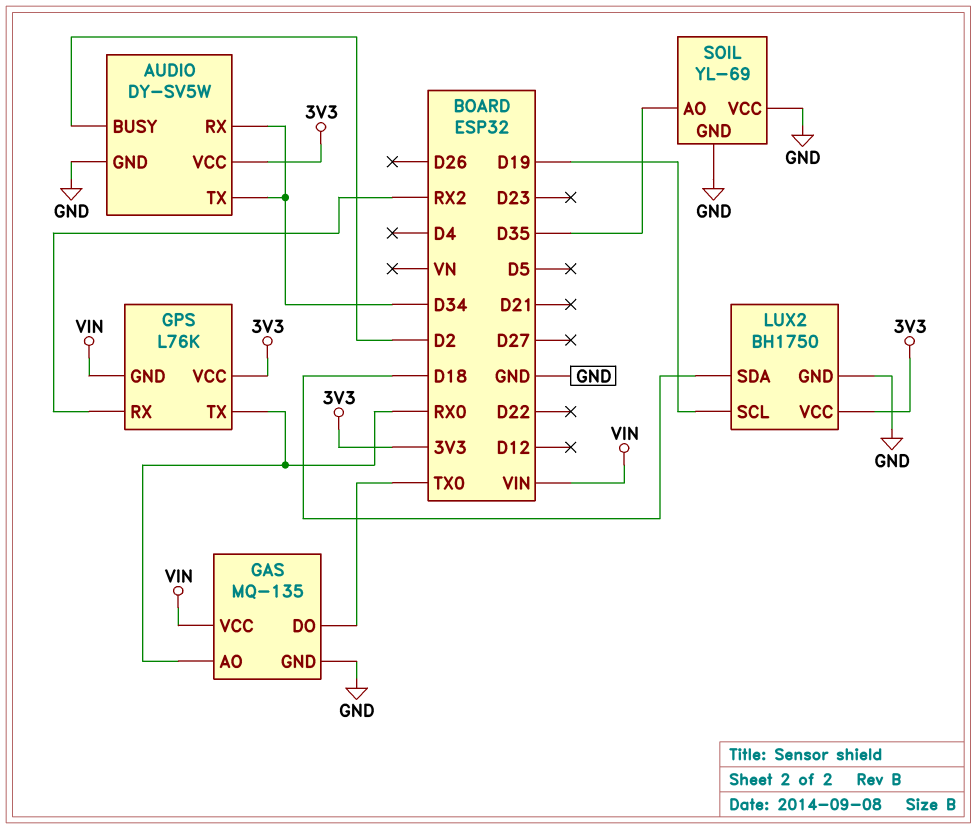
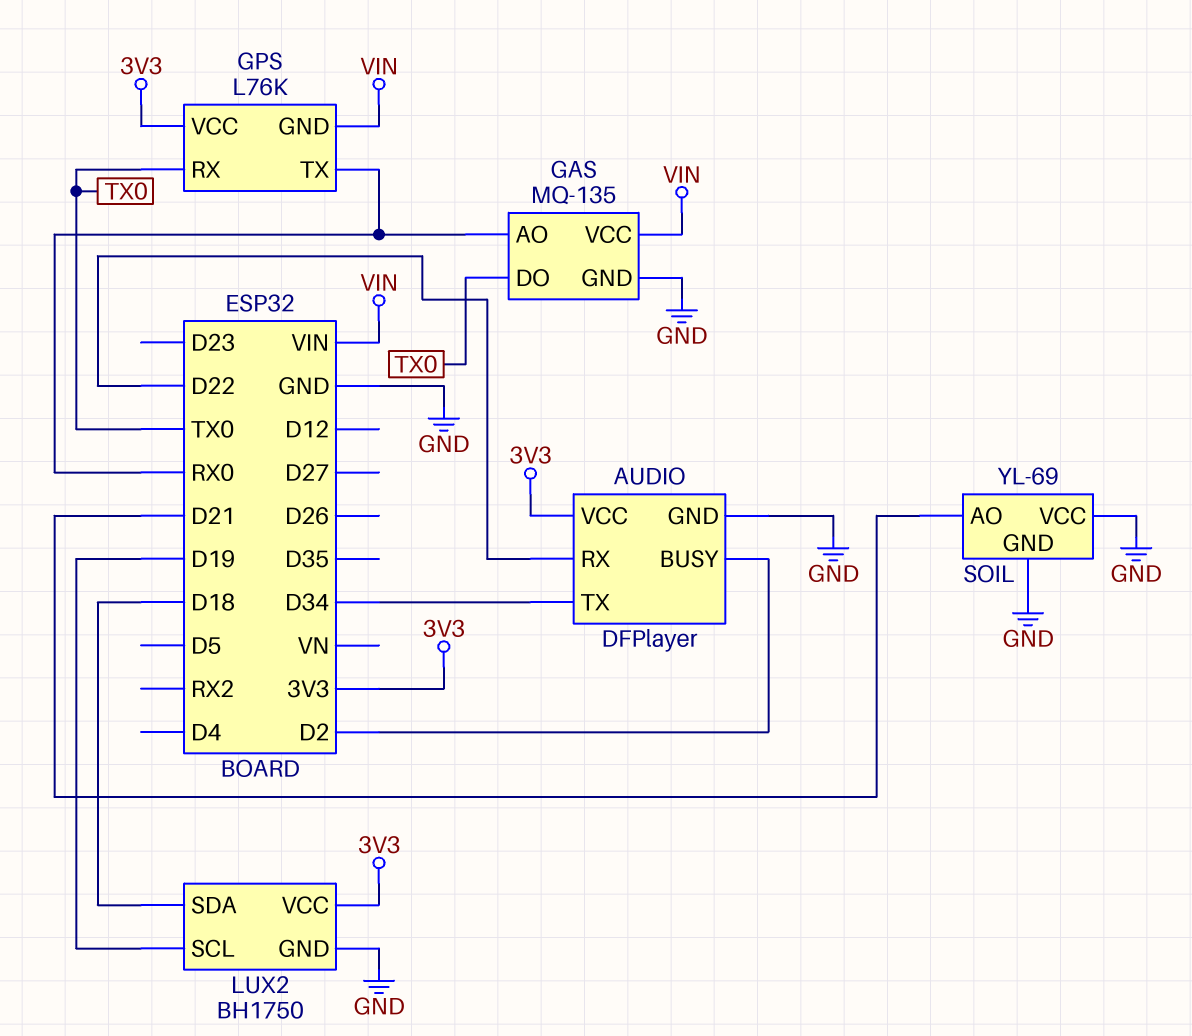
AUDIO: DY-SV5W -> DFPlayer
AUDIO pin RX: D34 -> D22
GPS pin RX: RX2 -> TX0
SOIL pin AO: D35 -> D21

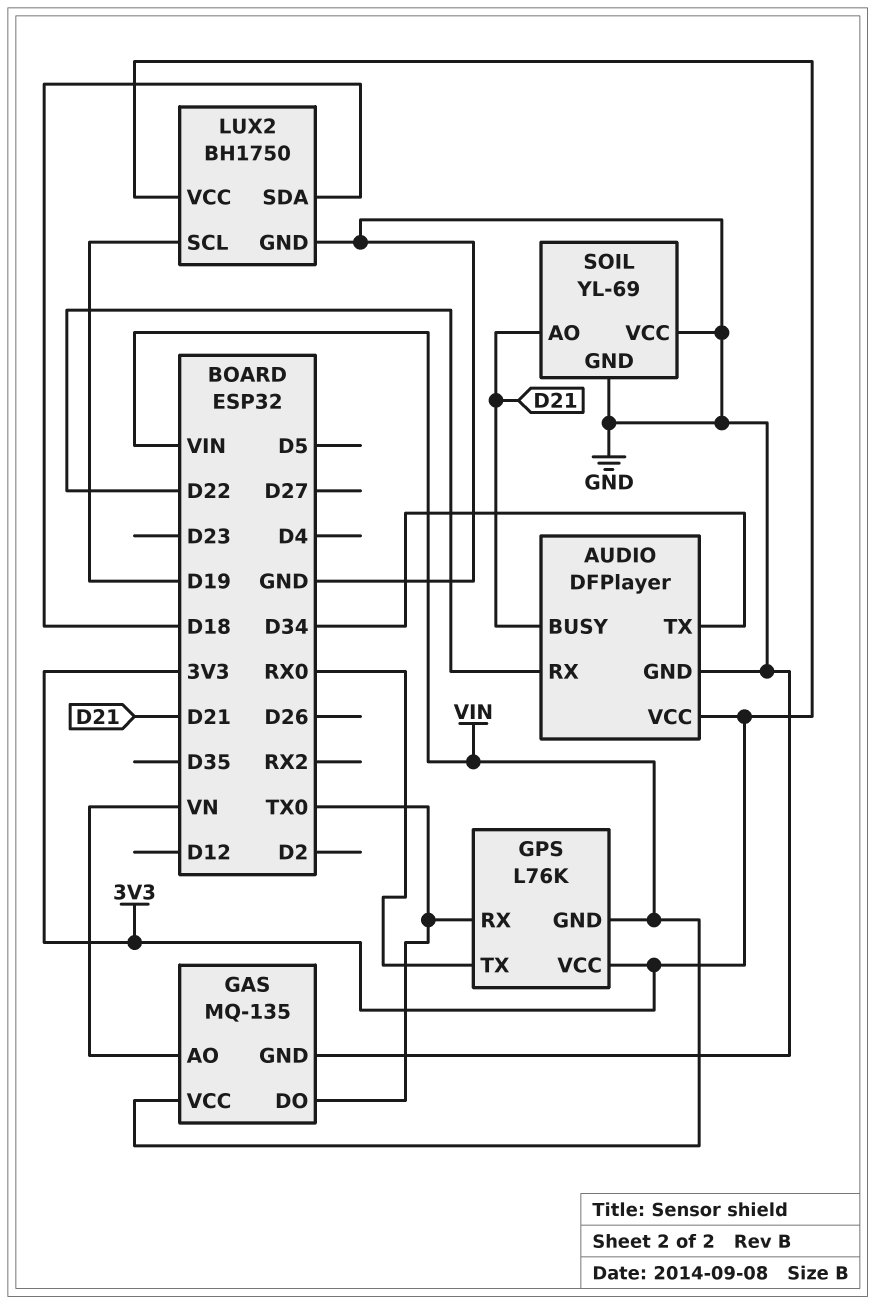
AUDIO pin BUSY: D2 -> D21
GAS pin AO: RX0 -> VN

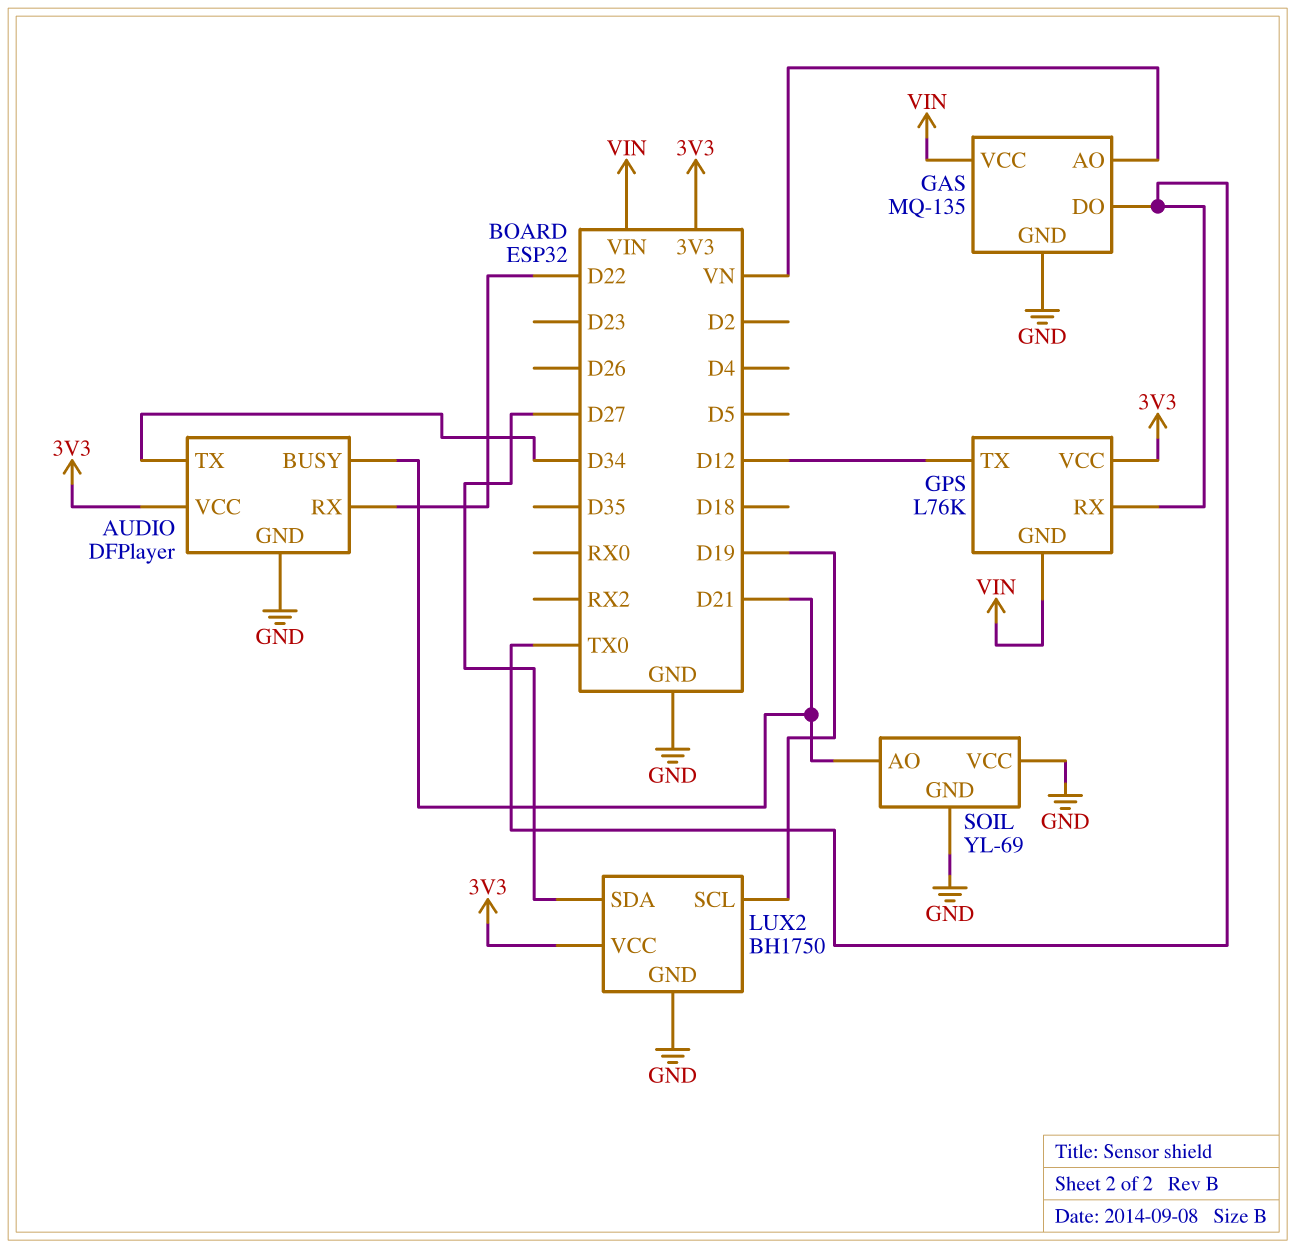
GPS pin TX: RX0 -> D12
LUX2 pin SDA: D18 -> D27

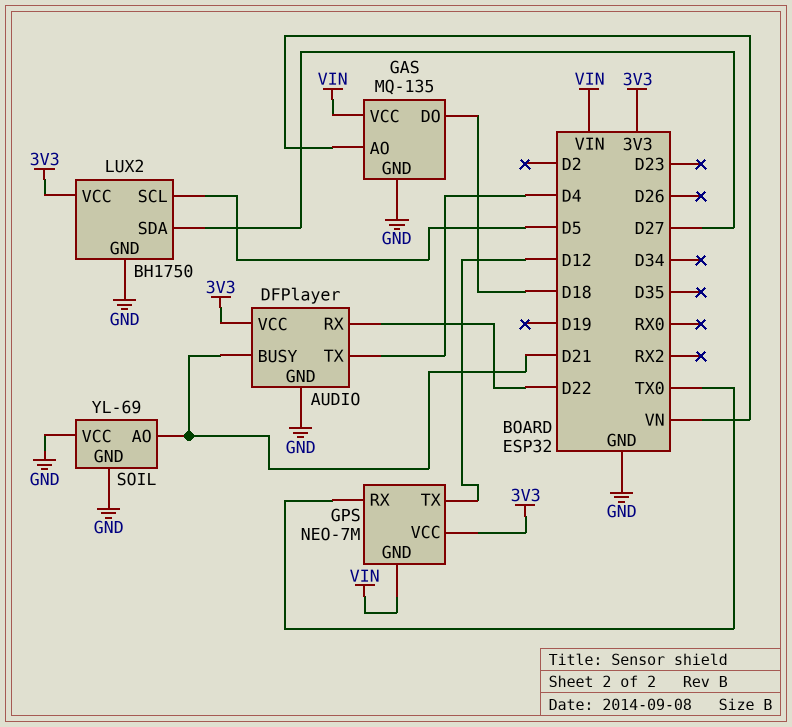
AUDIO pin TX: D34 -> D4
GAS pin DO: TX0 -> D18
GPS: L76K -> NEO-7M
LUX2 pin SCL: D19 -> D5

